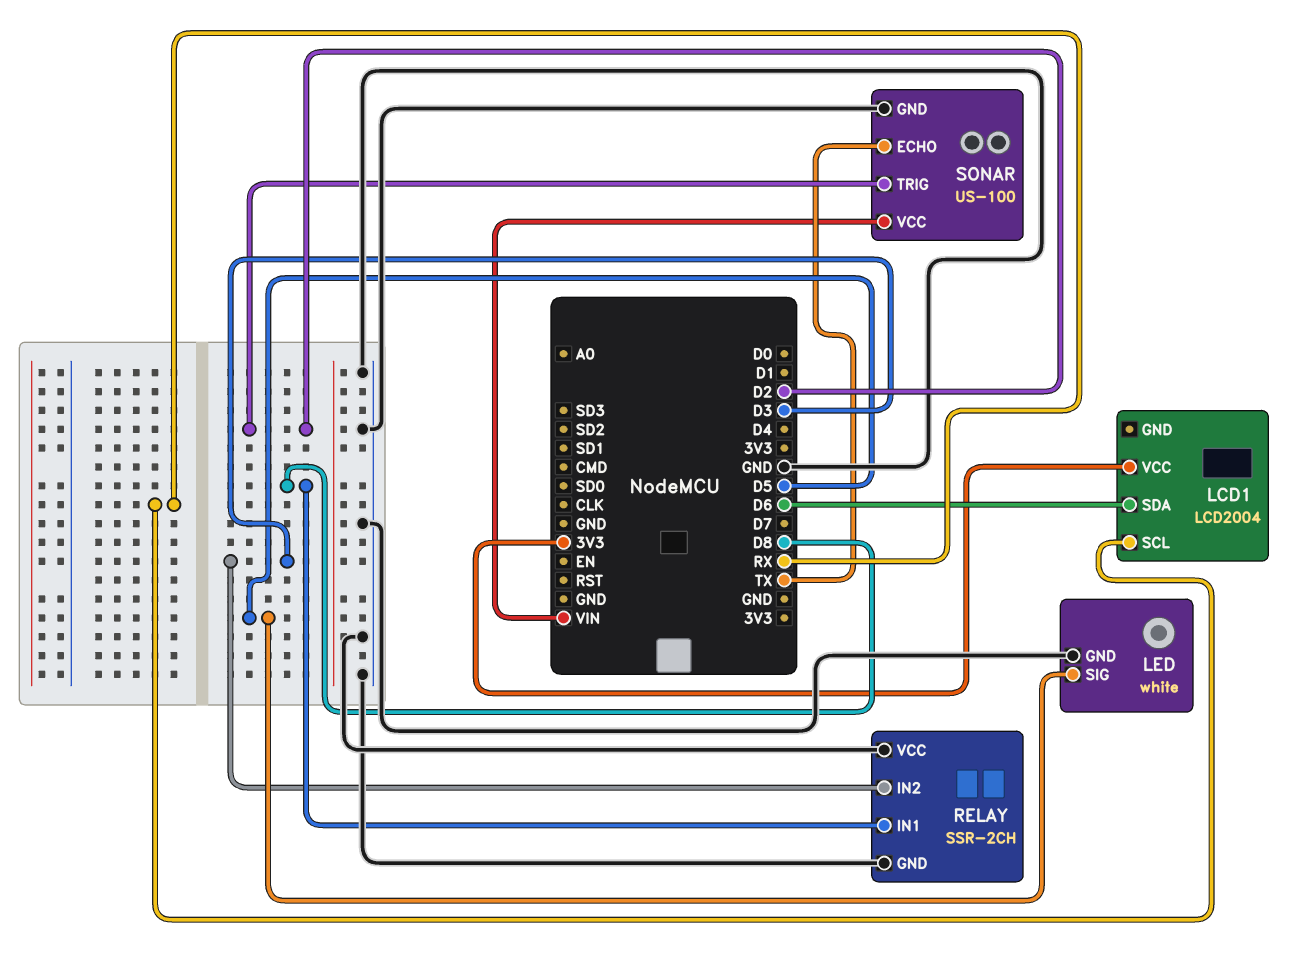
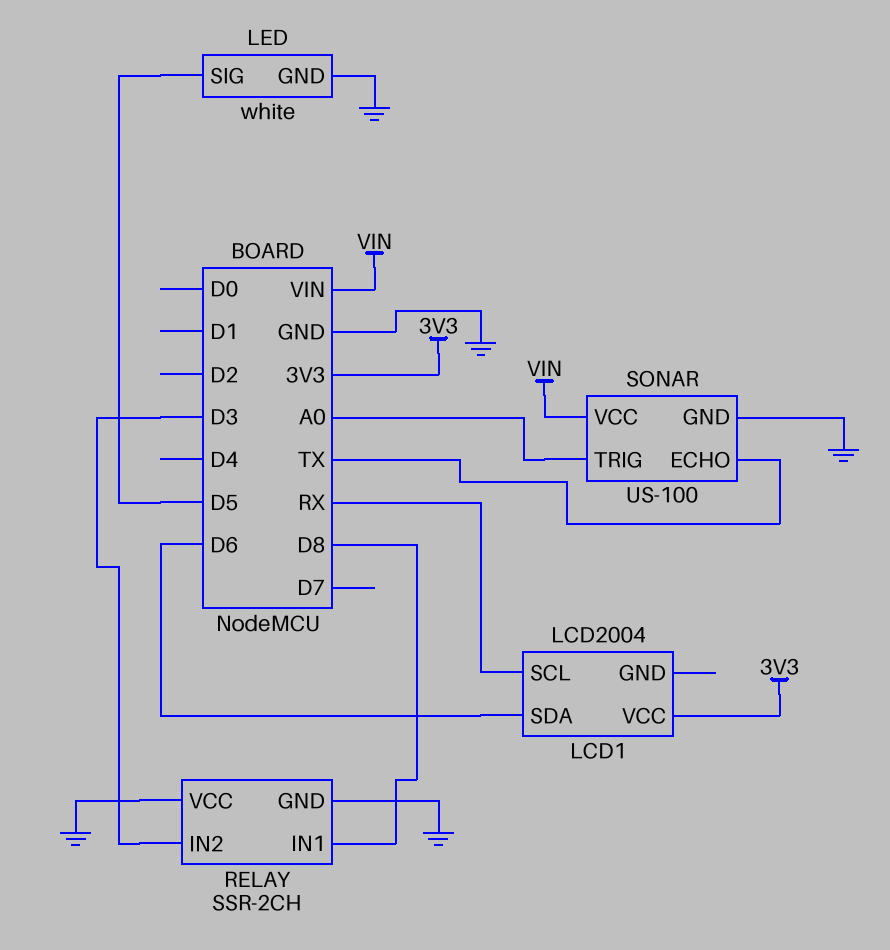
SONAR pin TRIG: D2 -> A0

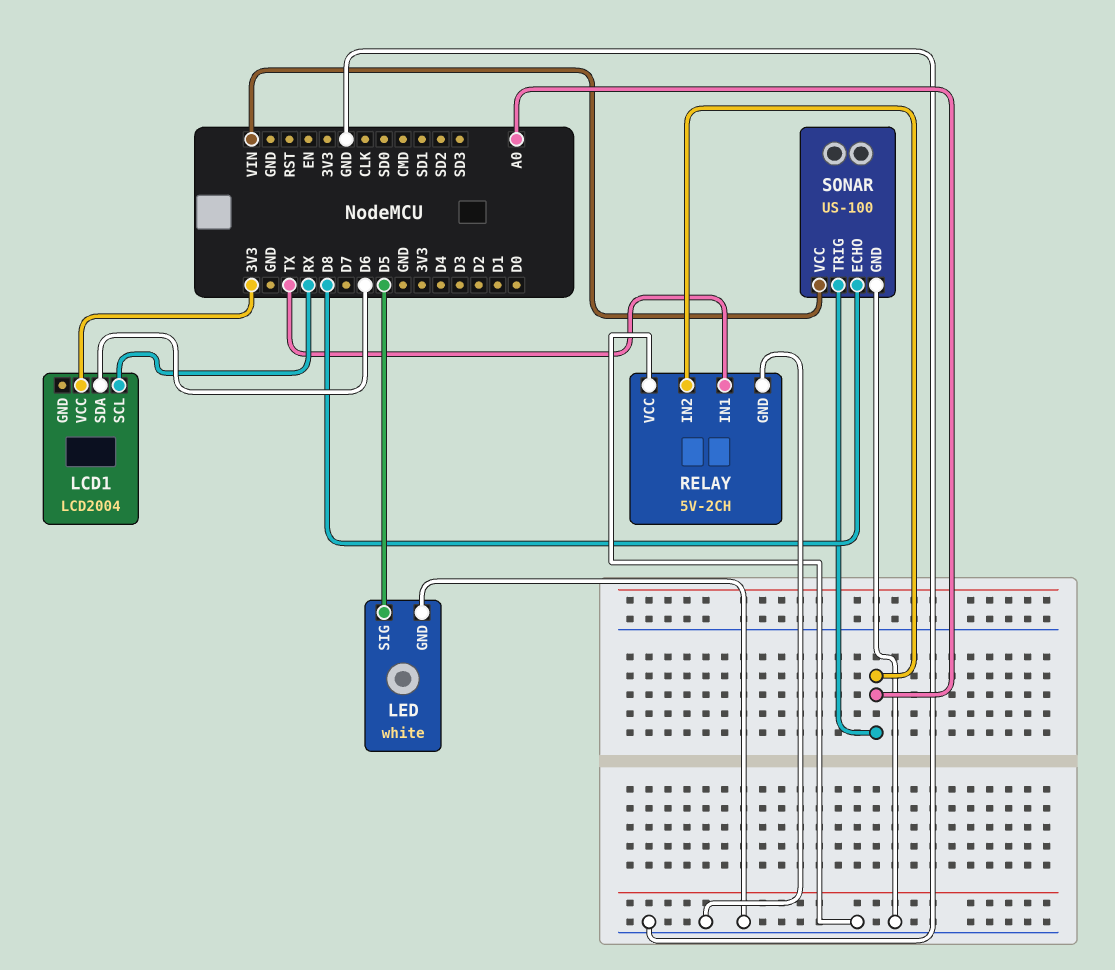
RELAY: SSR-2CH -> 5V-2CH
RELAY pin IN1: D8 -> TX
RELAY pin IN2: D3 -> A0
SONAR pin ECHO: TX -> D8

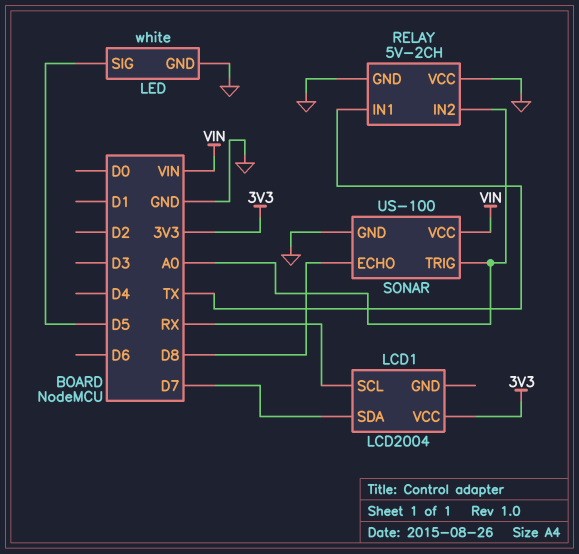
LCD1 pin SDA: D6 -> D7

